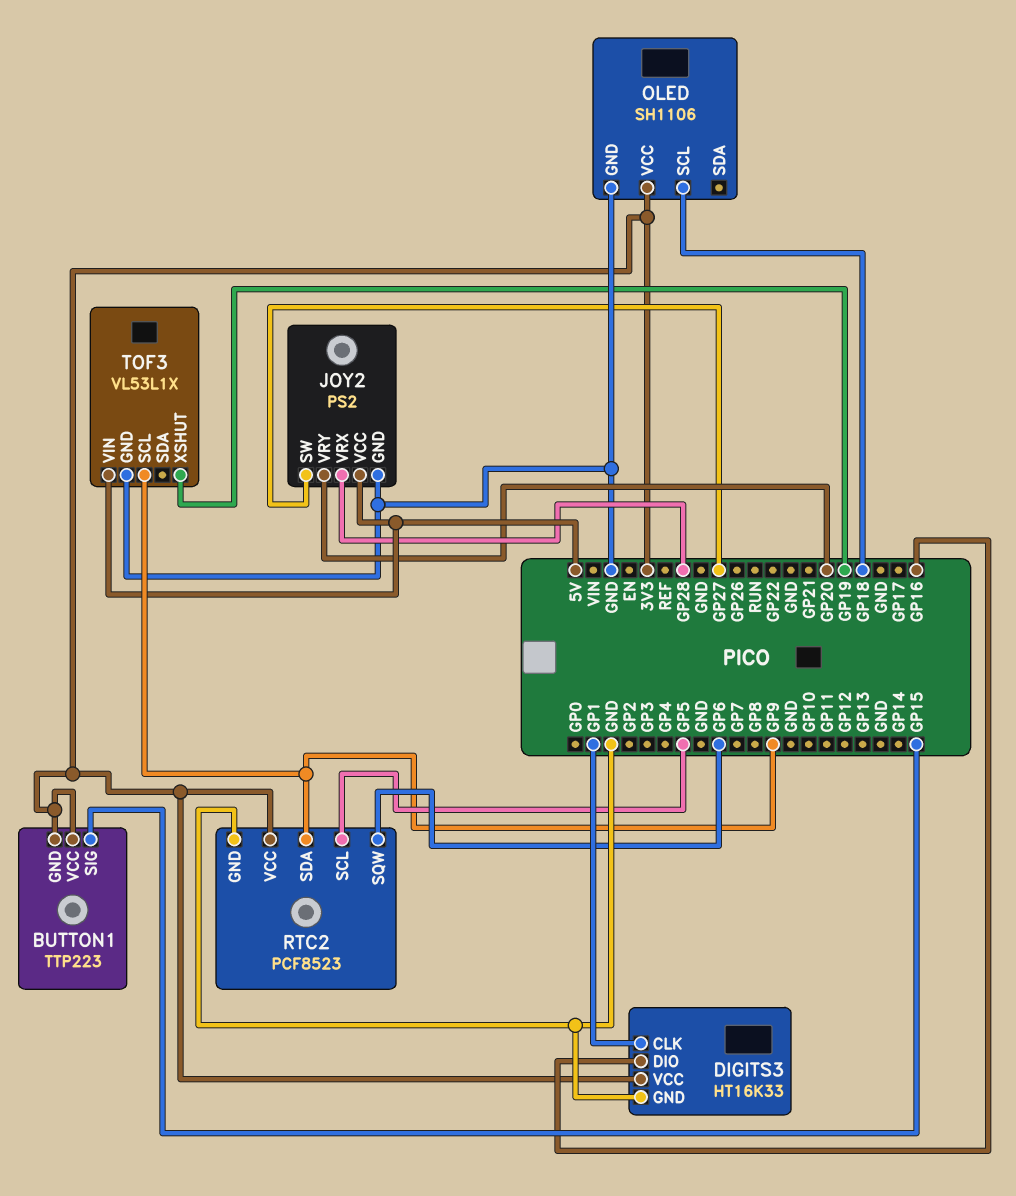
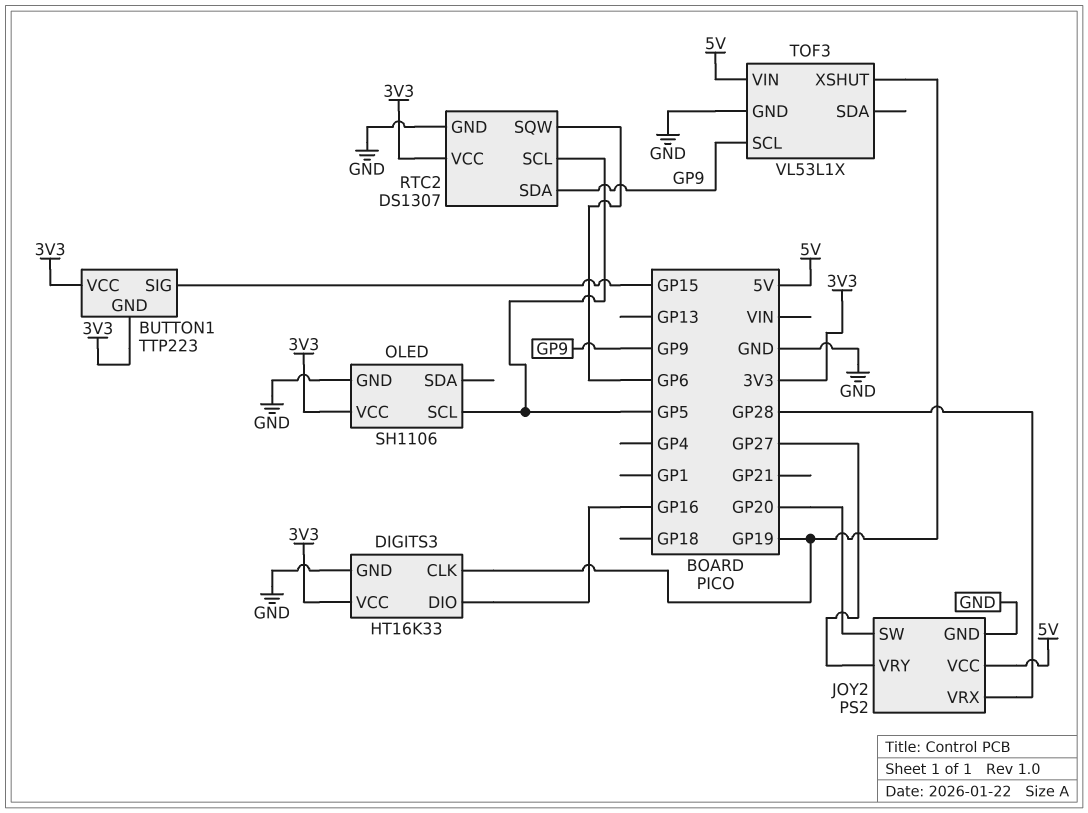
DIGITS3 pin CLK: GP1 -> GP19
JOY2 pin SW: GP27 -> GP20
JOY2 pin VRY: GP20 -> GP27
OLED pin SCL: GP18 -> GP5
RTC2: PCF8523 -> DS1307

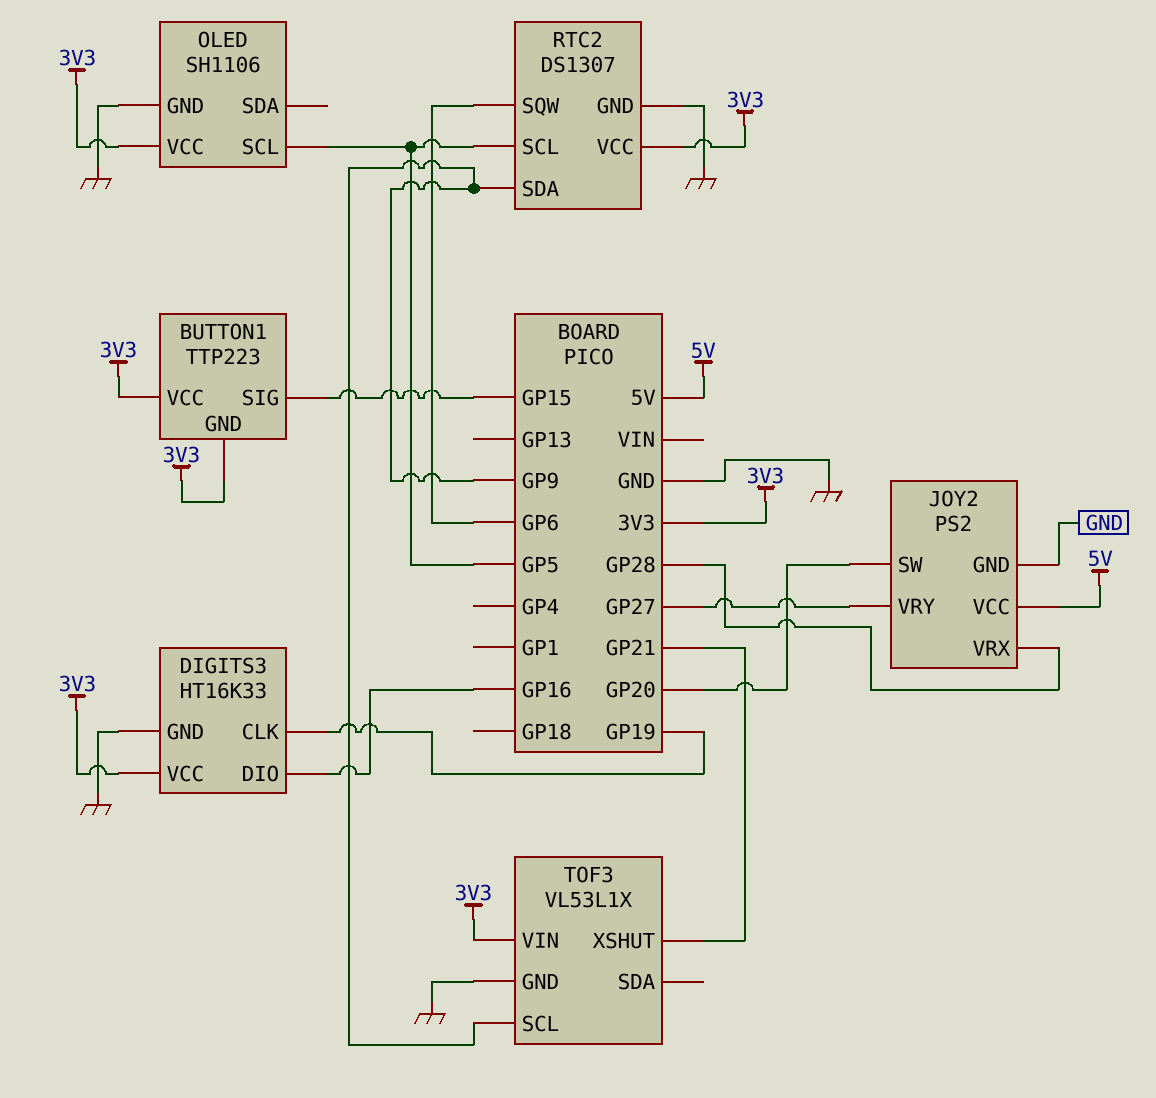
TOF3 pin VIN: 5V -> 3V3
TOF3 pin XSHUT: GP19 -> GP21

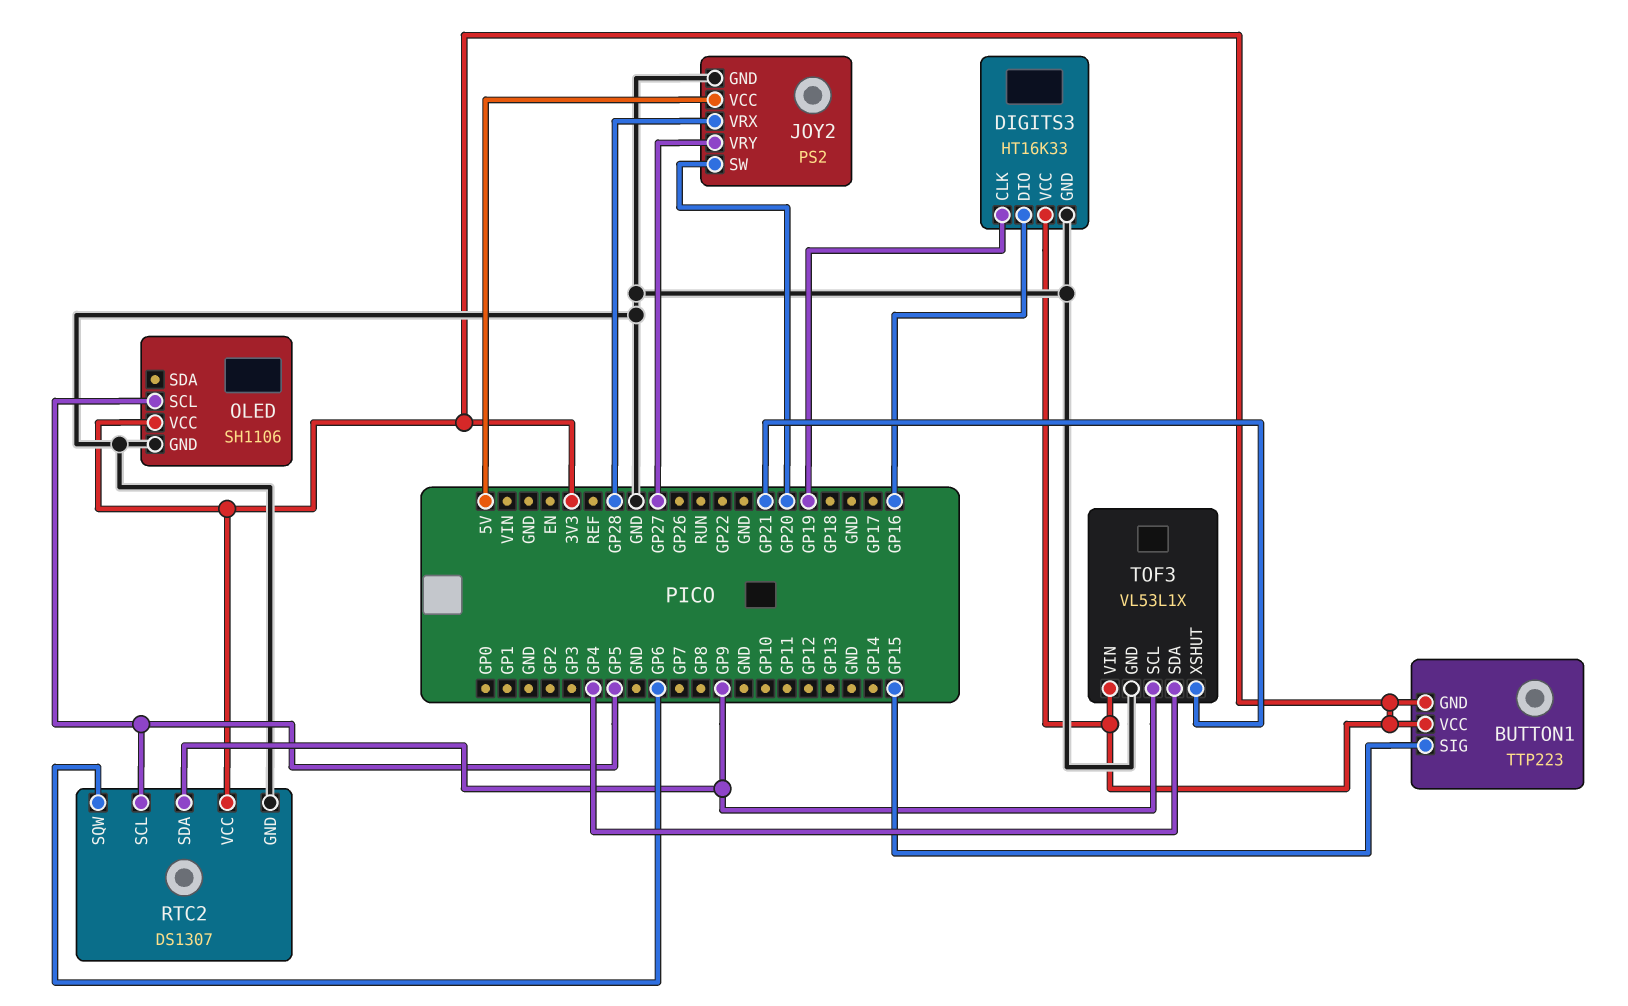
TOF3 pin SDA: none -> GP4

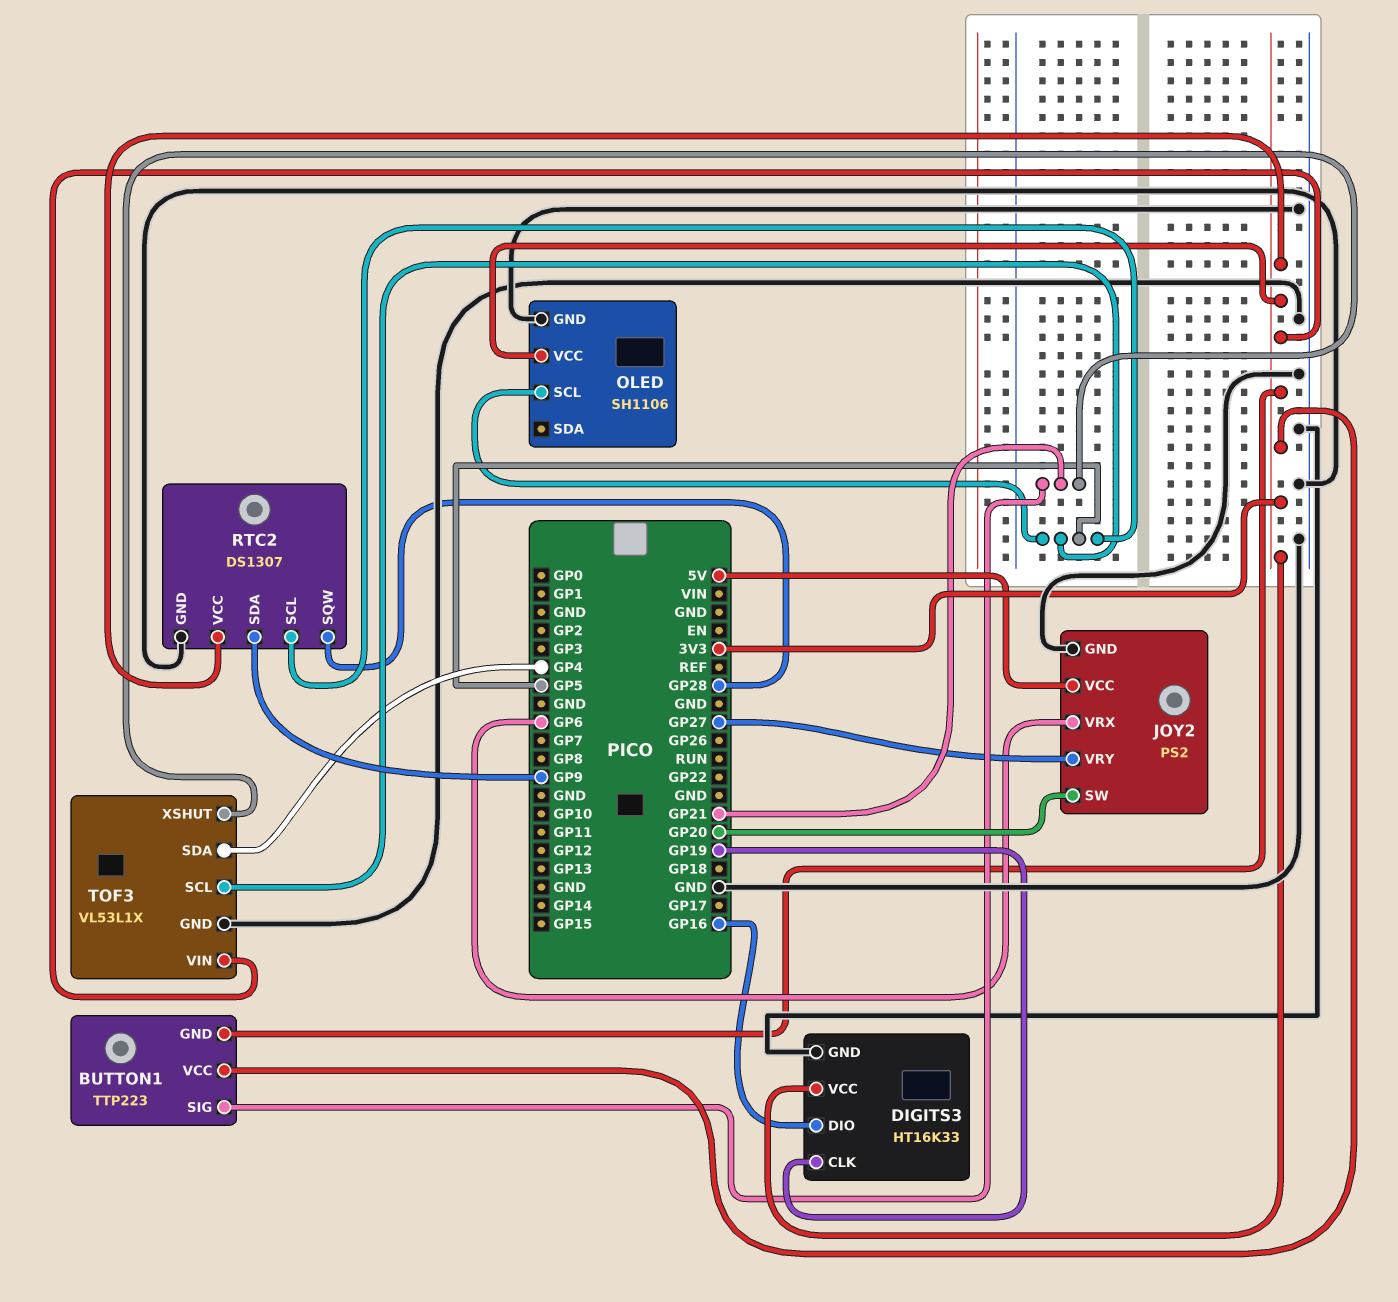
BUTTON1 pin SIG: GP15 -> GP21
JOY2 pin VRX: GP28 -> GP6
RTC2 pin SQW: GP6 -> GP28
TOF3 pin SCL: GP9 -> GP5

